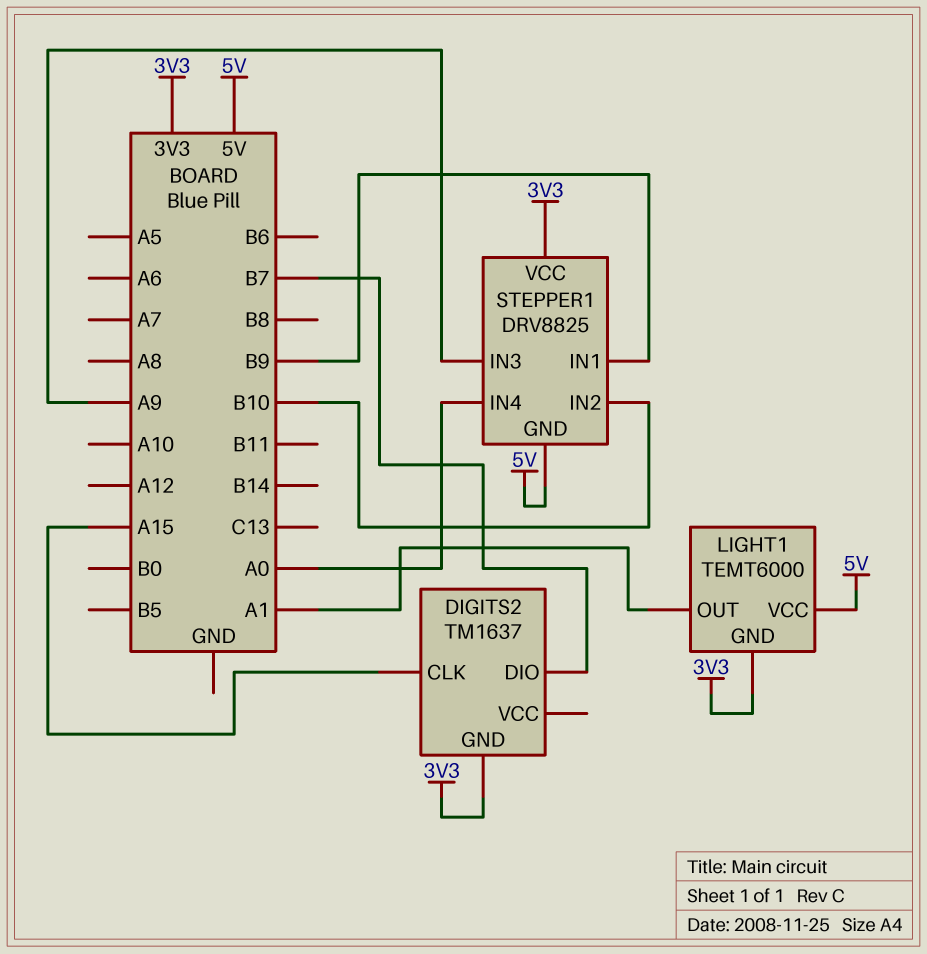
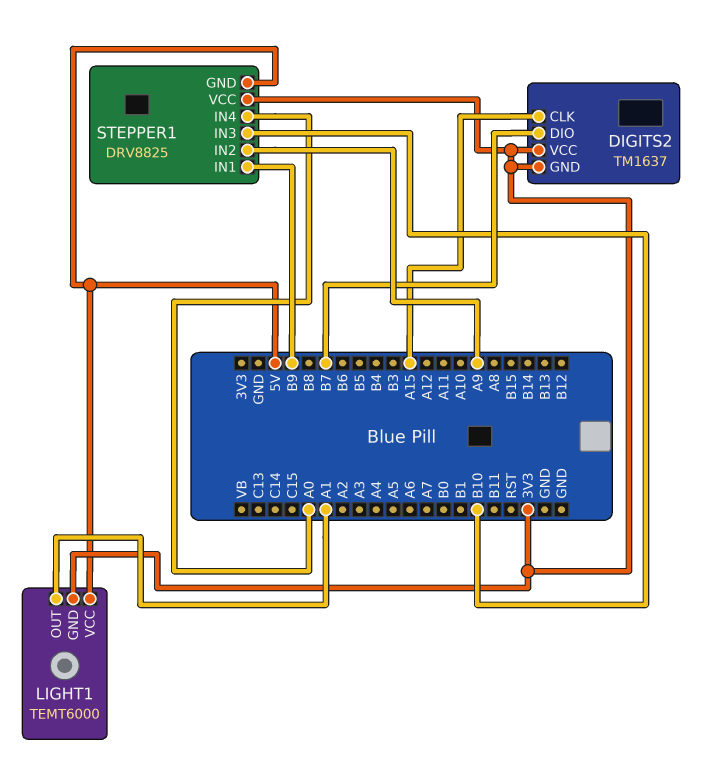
DIGITS2 pin VCC: none -> 3V3
STEPPER1 pin IN2: B10 -> A9
STEPPER1 pin IN3: A9 -> B10

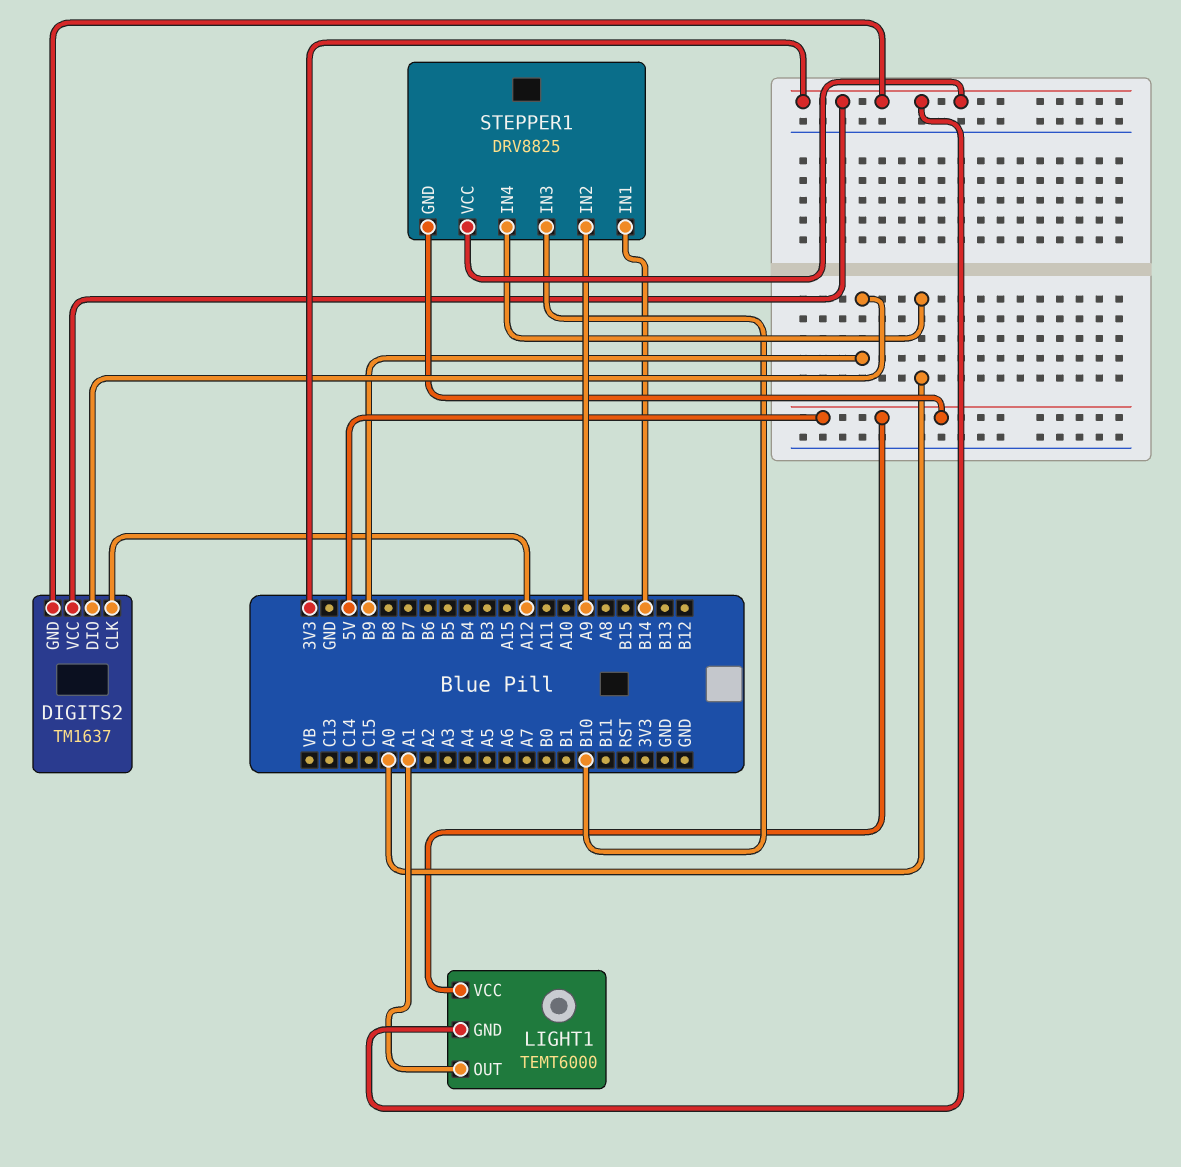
DIGITS2 pin CLK: A15 -> A12
DIGITS2 pin DIO: B7 -> B9
STEPPER1 pin IN1: B9 -> B14

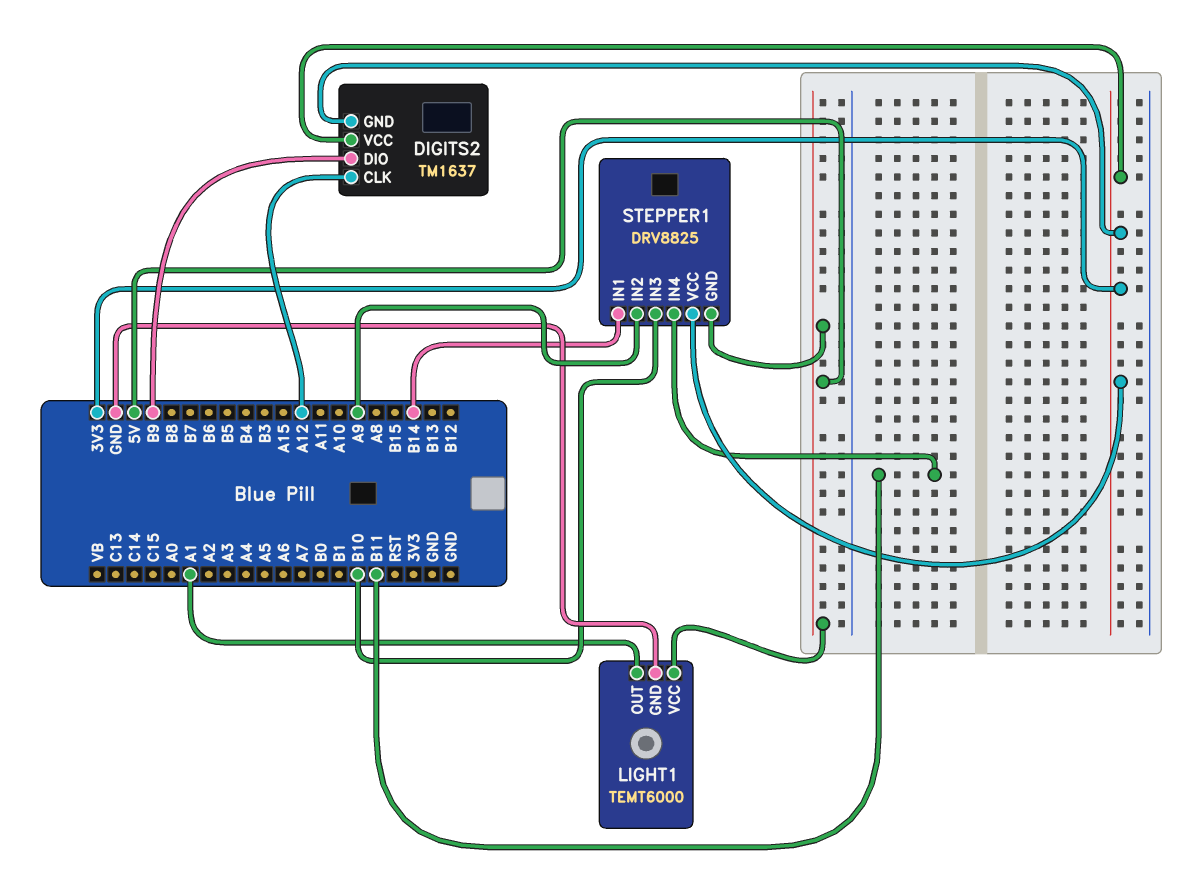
LIGHT1 pin GND: 3V3 -> GND
STEPPER1 pin IN4: A0 -> B11

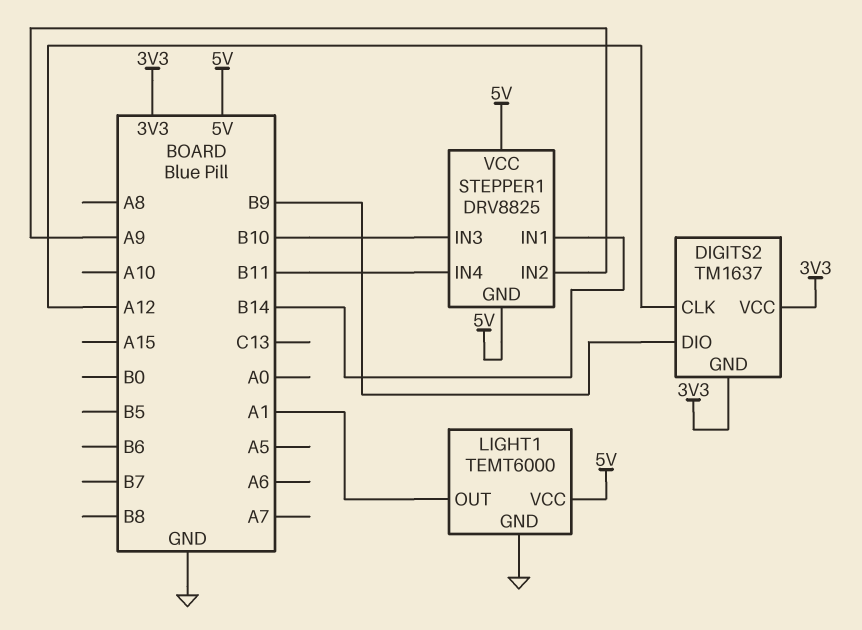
STEPPER1 pin VCC: 3V3 -> 5V

